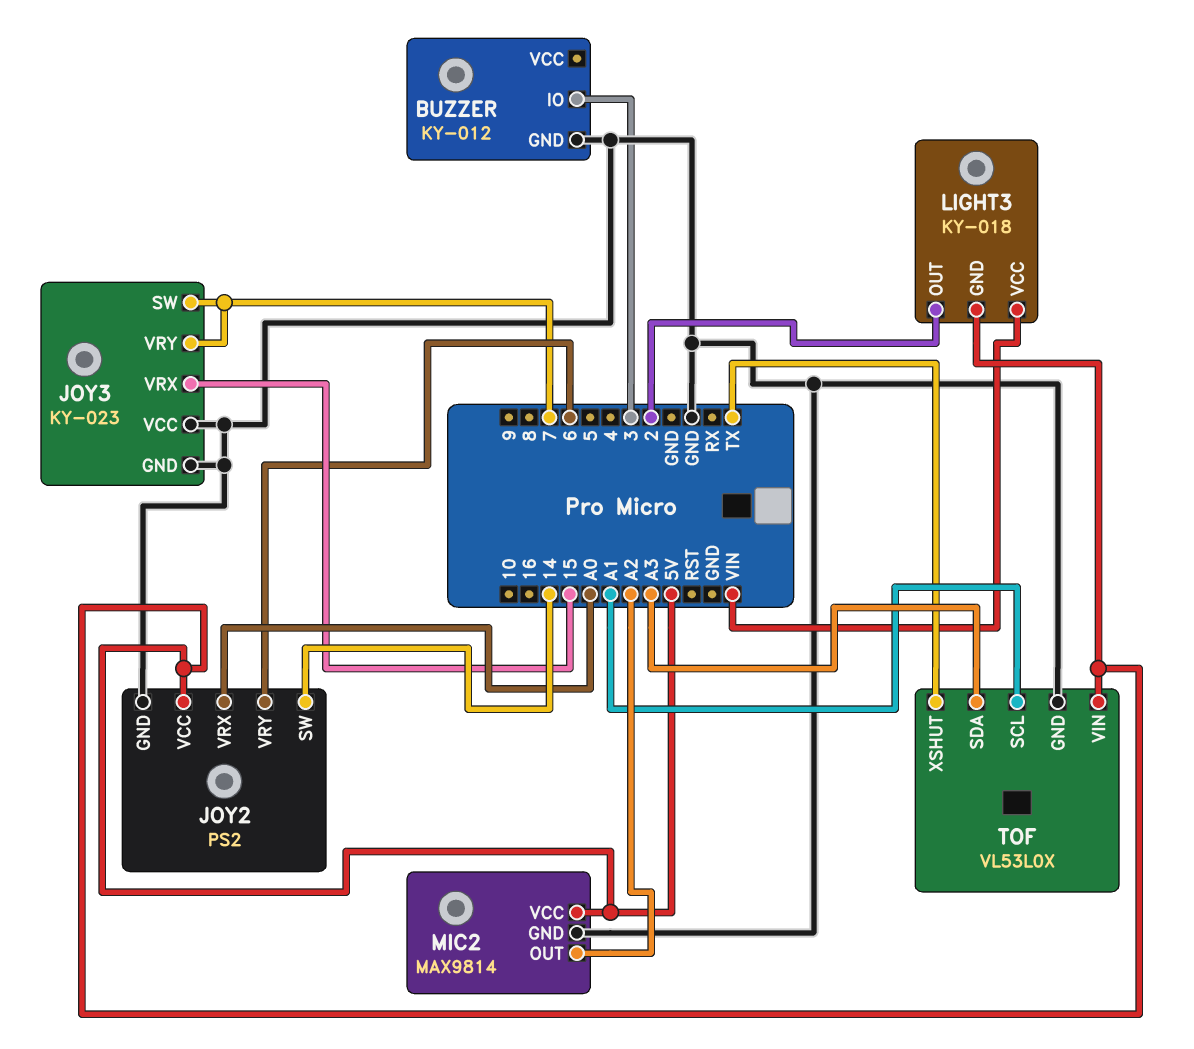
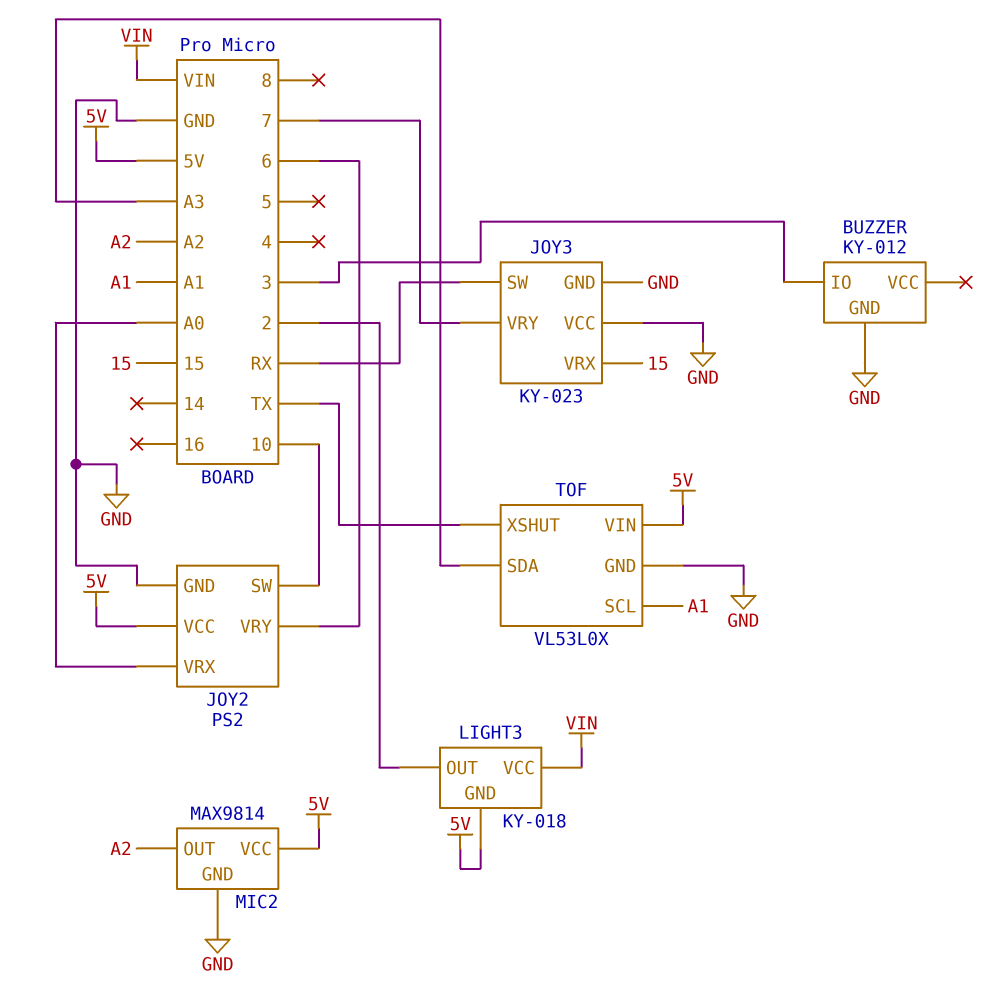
JOY2 pin SW: 14 -> 10
JOY3 pin SW: 7 -> RX

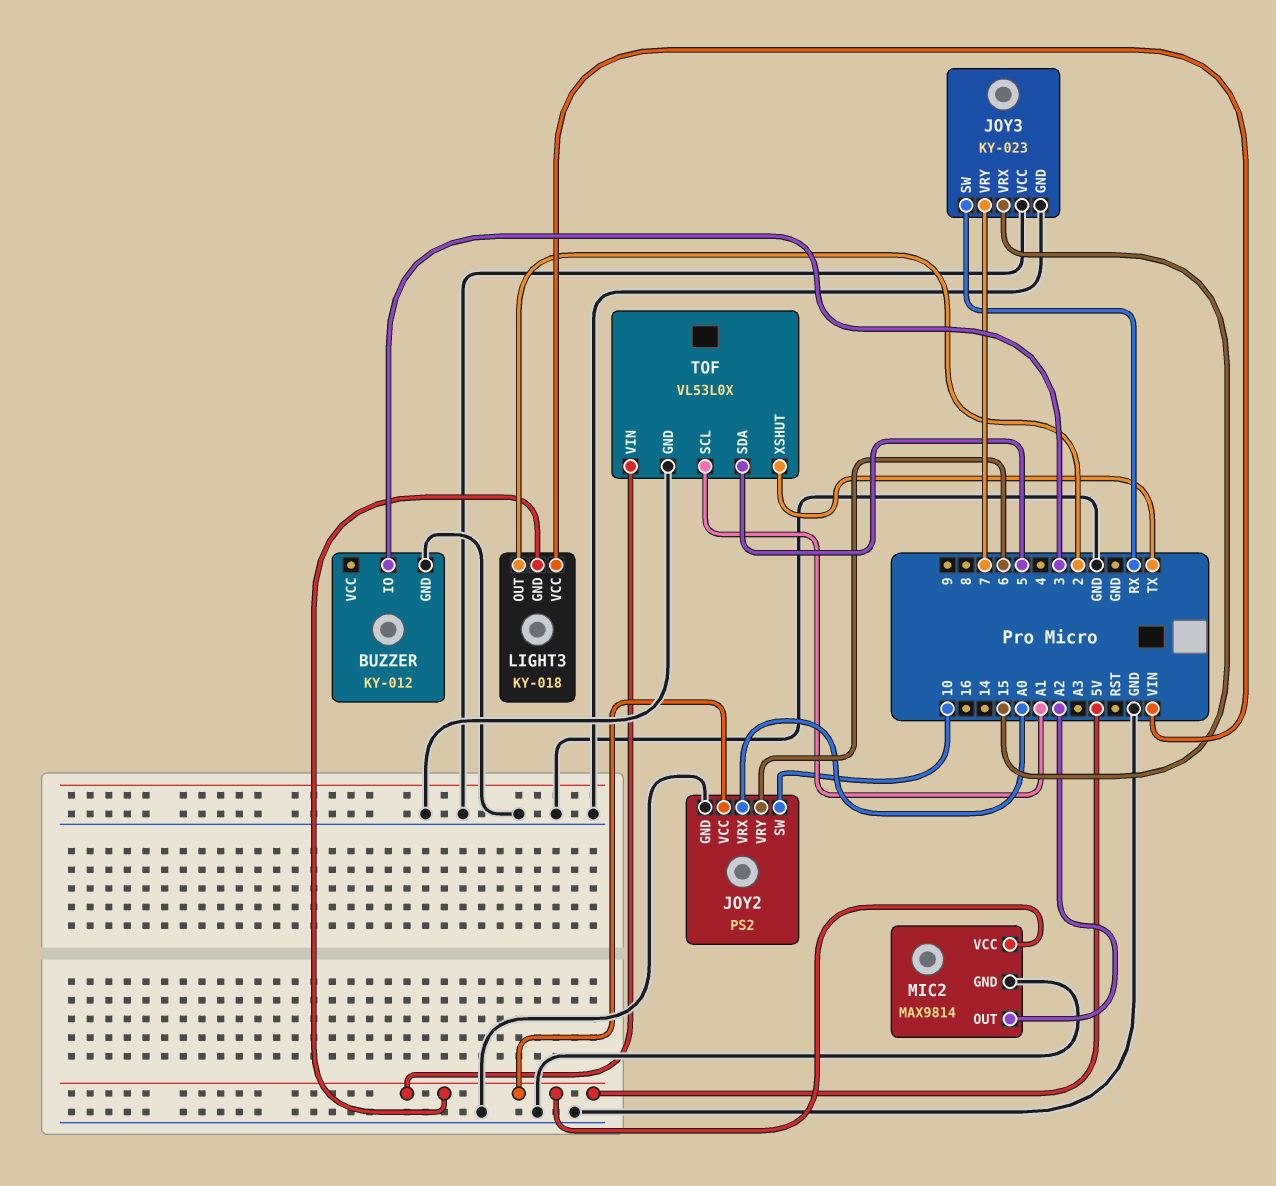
TOF pin SDA: A3 -> 5

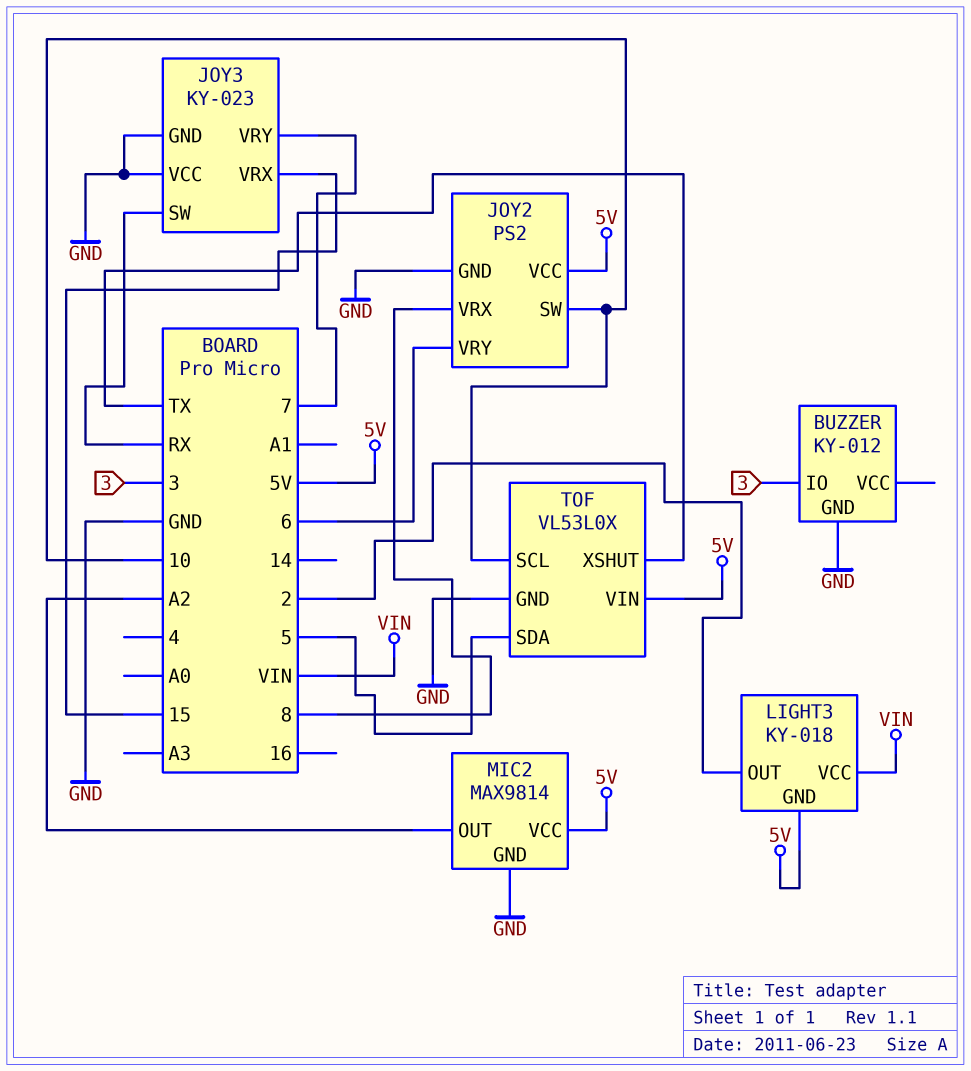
JOY2 pin VRX: A0 -> 8
TOF pin SCL: A1 -> 10

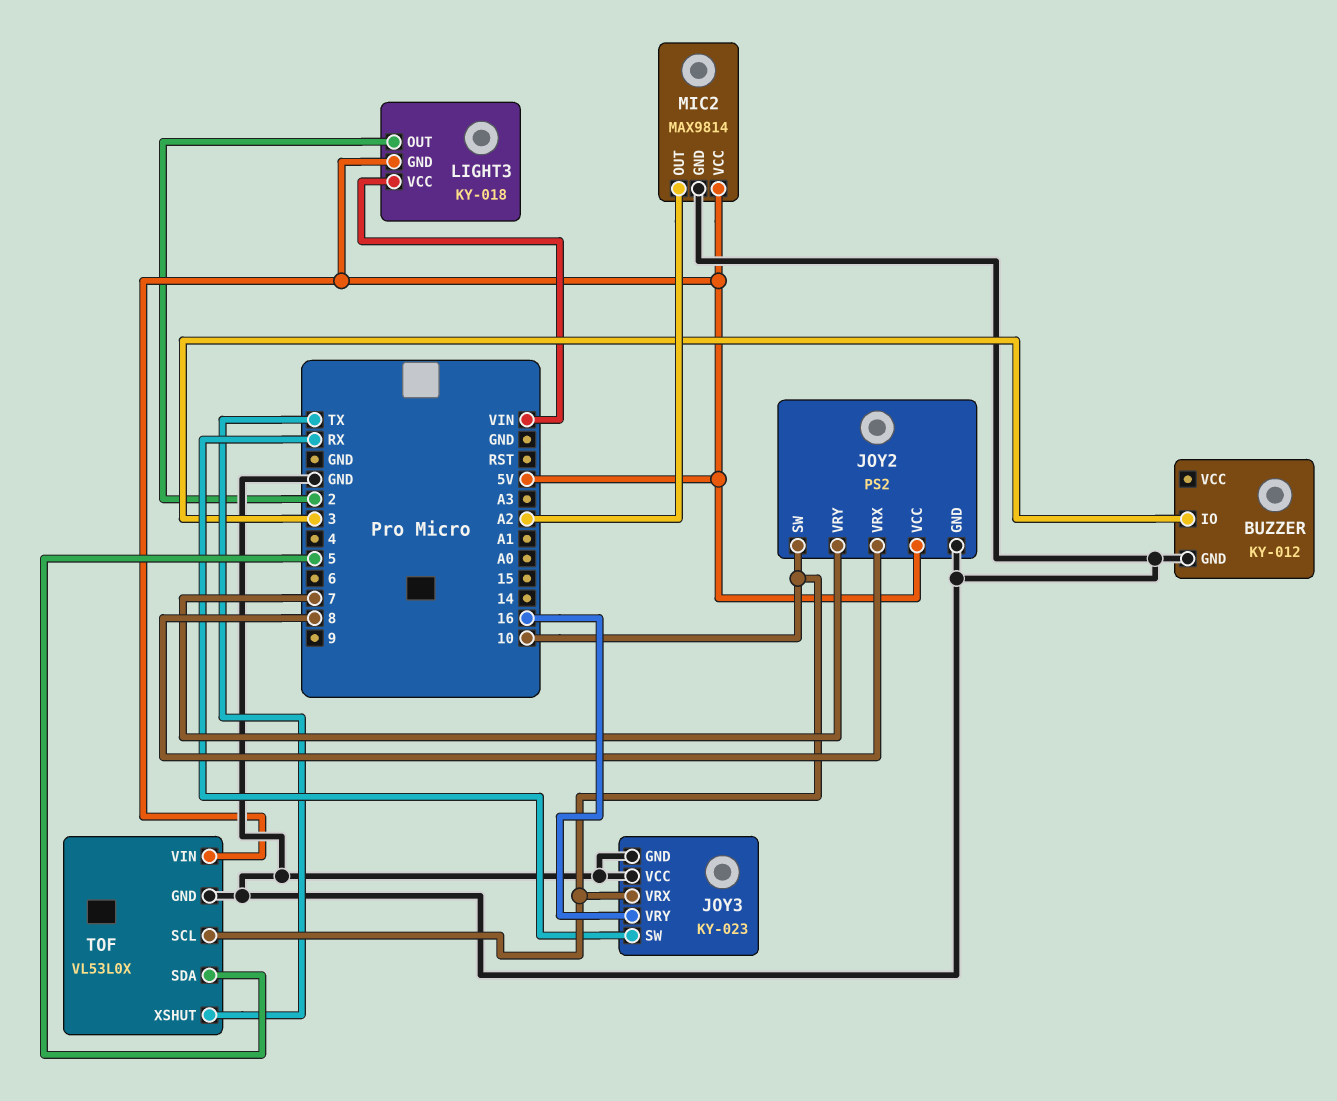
JOY2 pin VRY: 6 -> 7
JOY3 pin VRX: 15 -> 10
JOY3 pin VRY: 7 -> 16

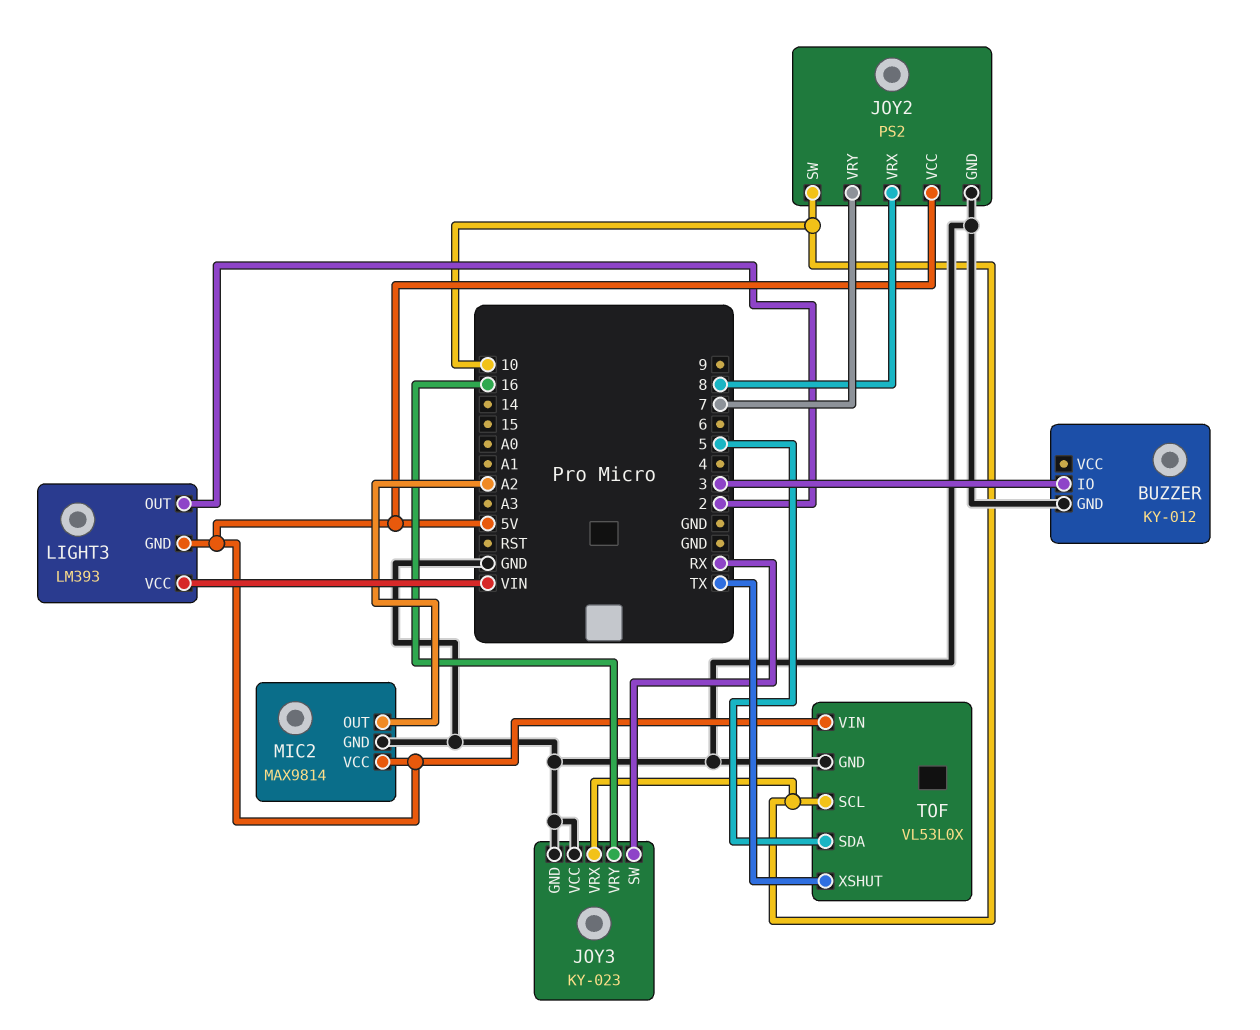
LIGHT3: KY-018 -> LM393

